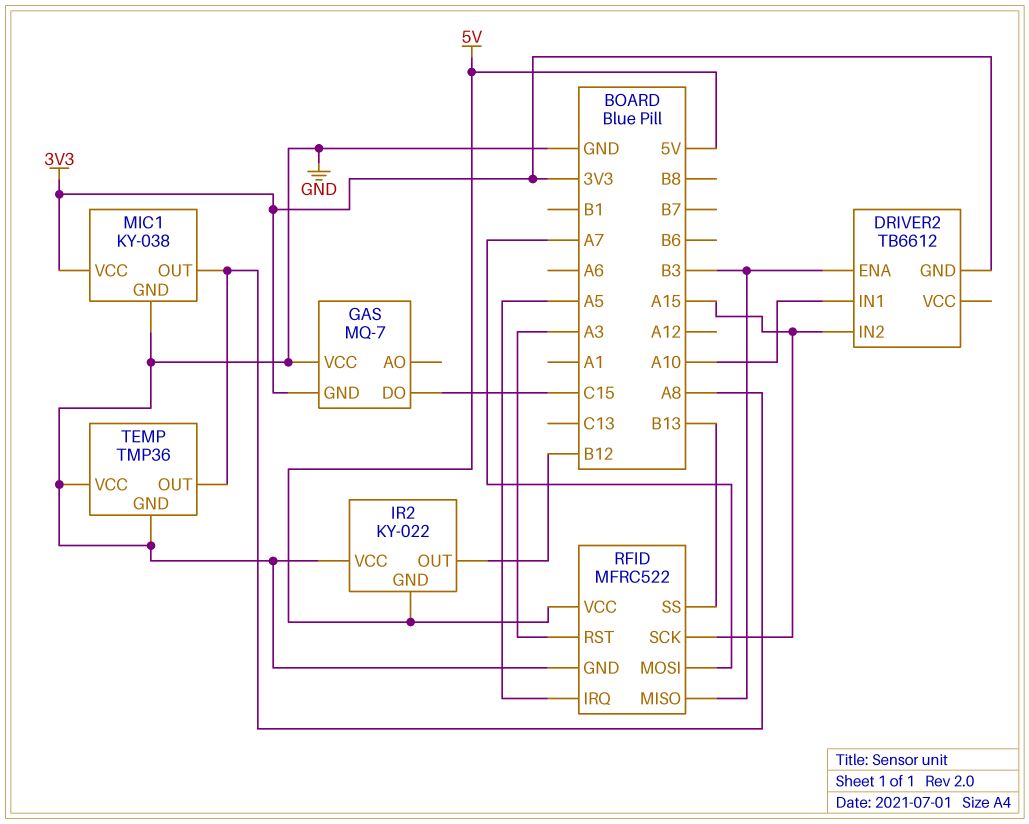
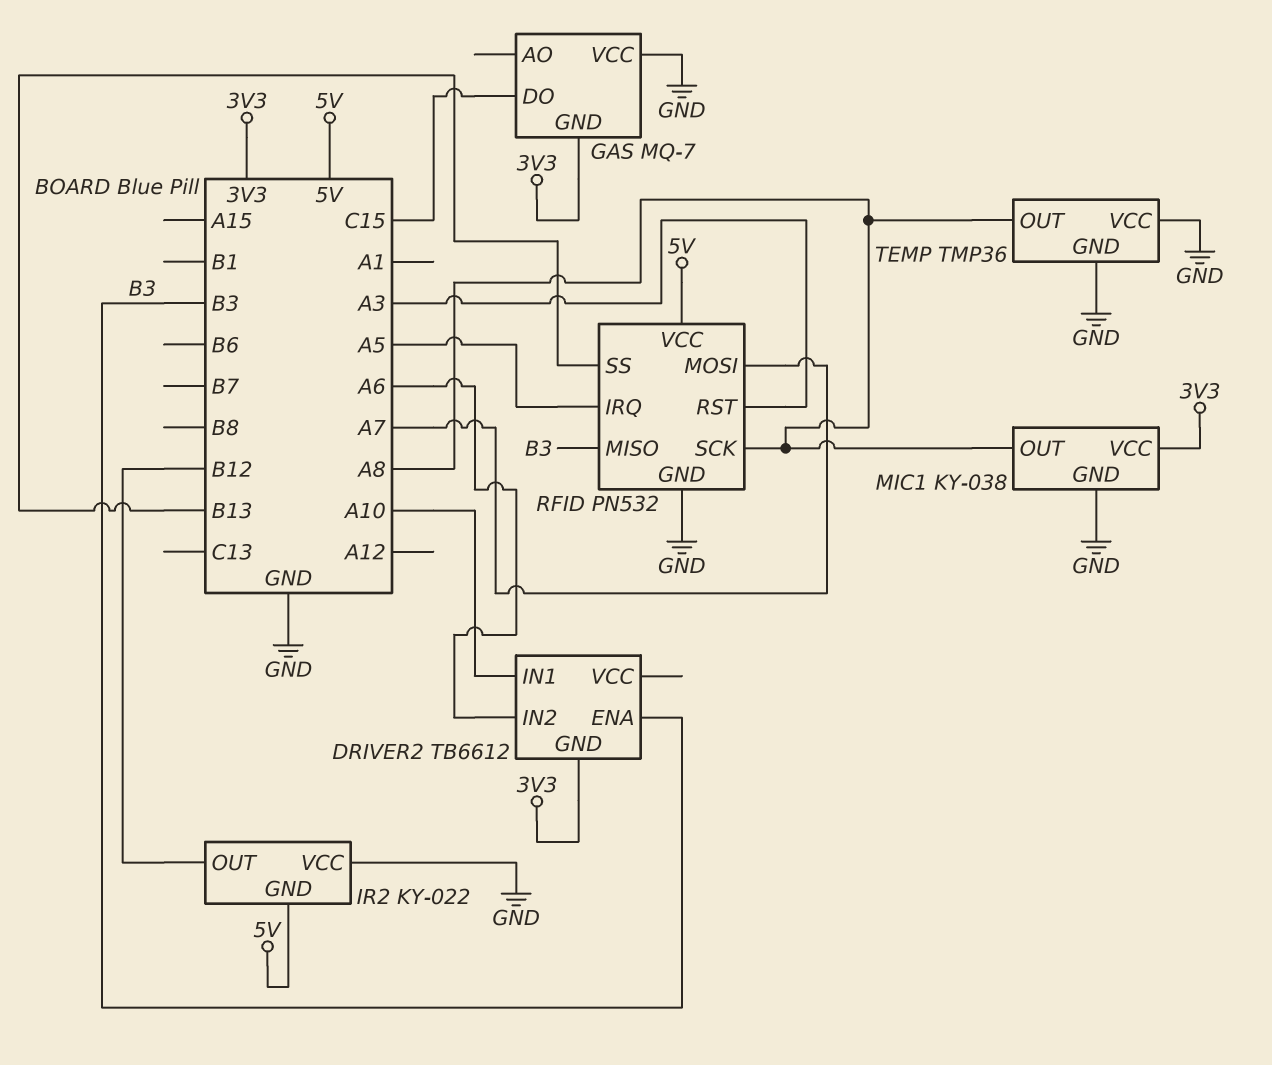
DRIVER2 pin IN2: A15 -> A6
RFID: MFRC522 -> PN532
RFID pin SCK: A15 -> A8

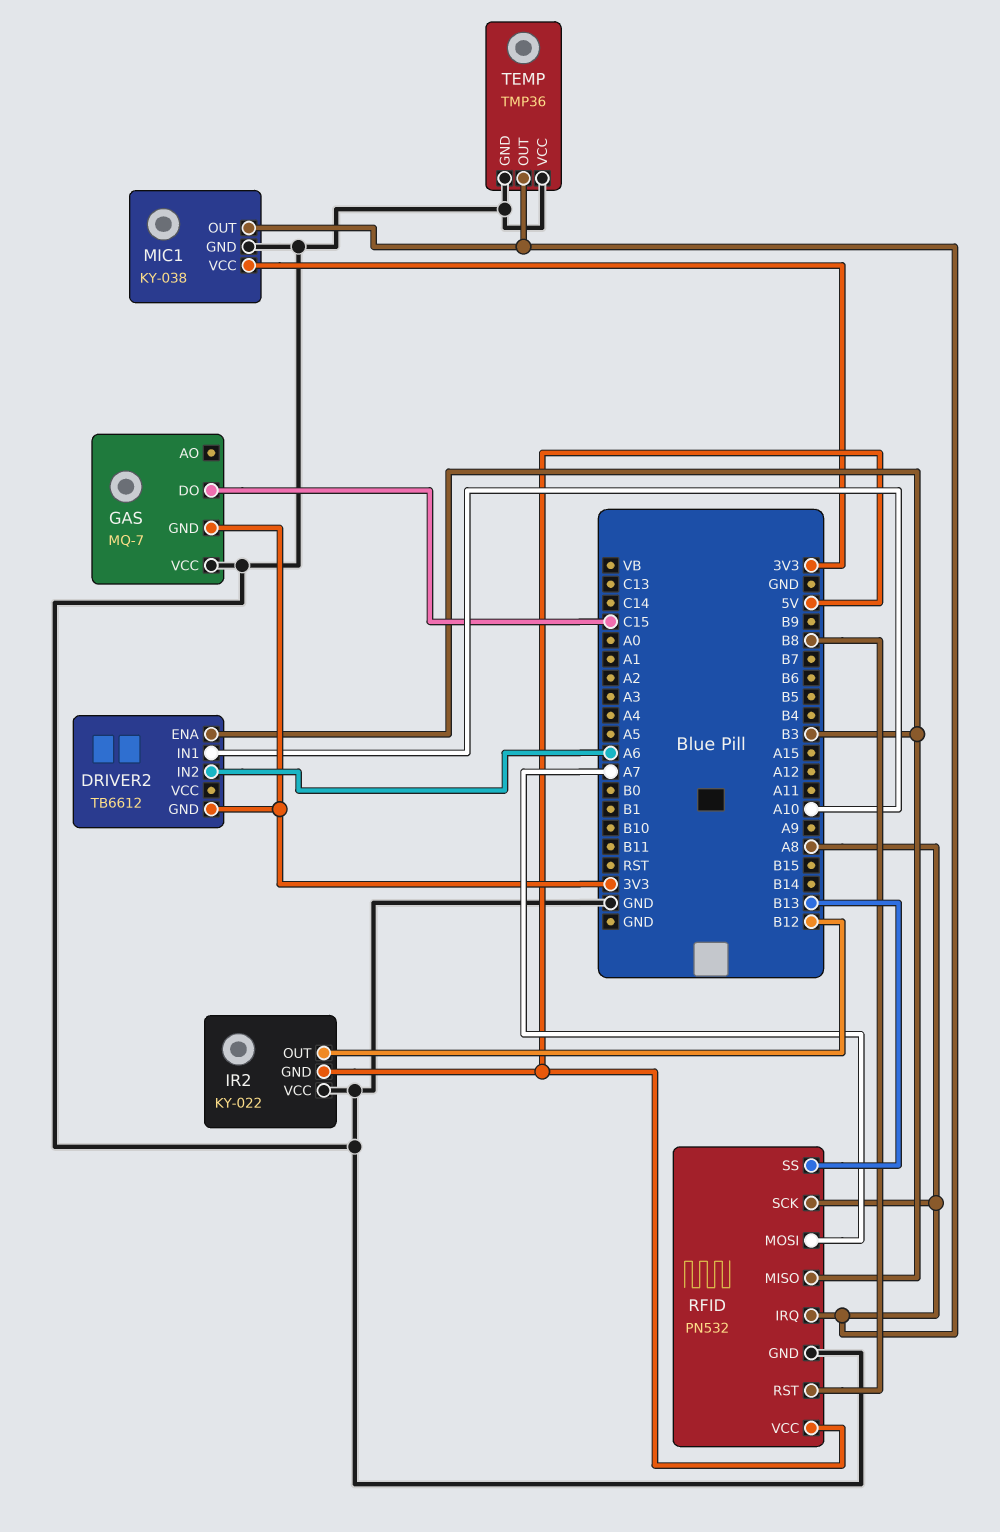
RFID pin IRQ: A5 -> A8
RFID pin RST: A3 -> B8

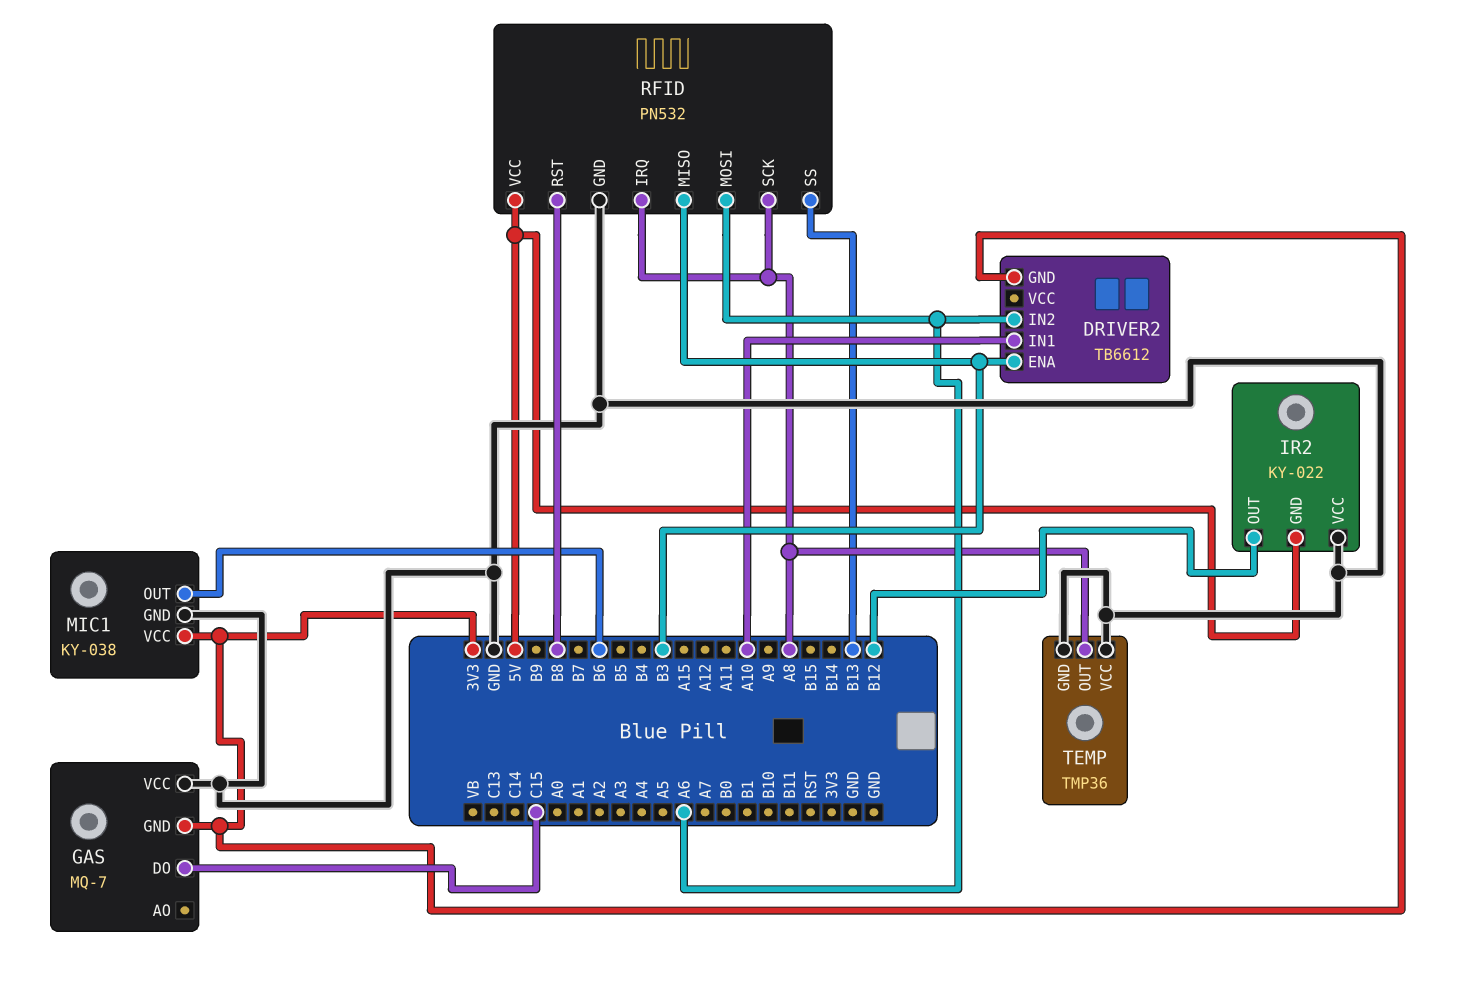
MIC1 pin OUT: A8 -> B6
RFID pin MOSI: A7 -> A6

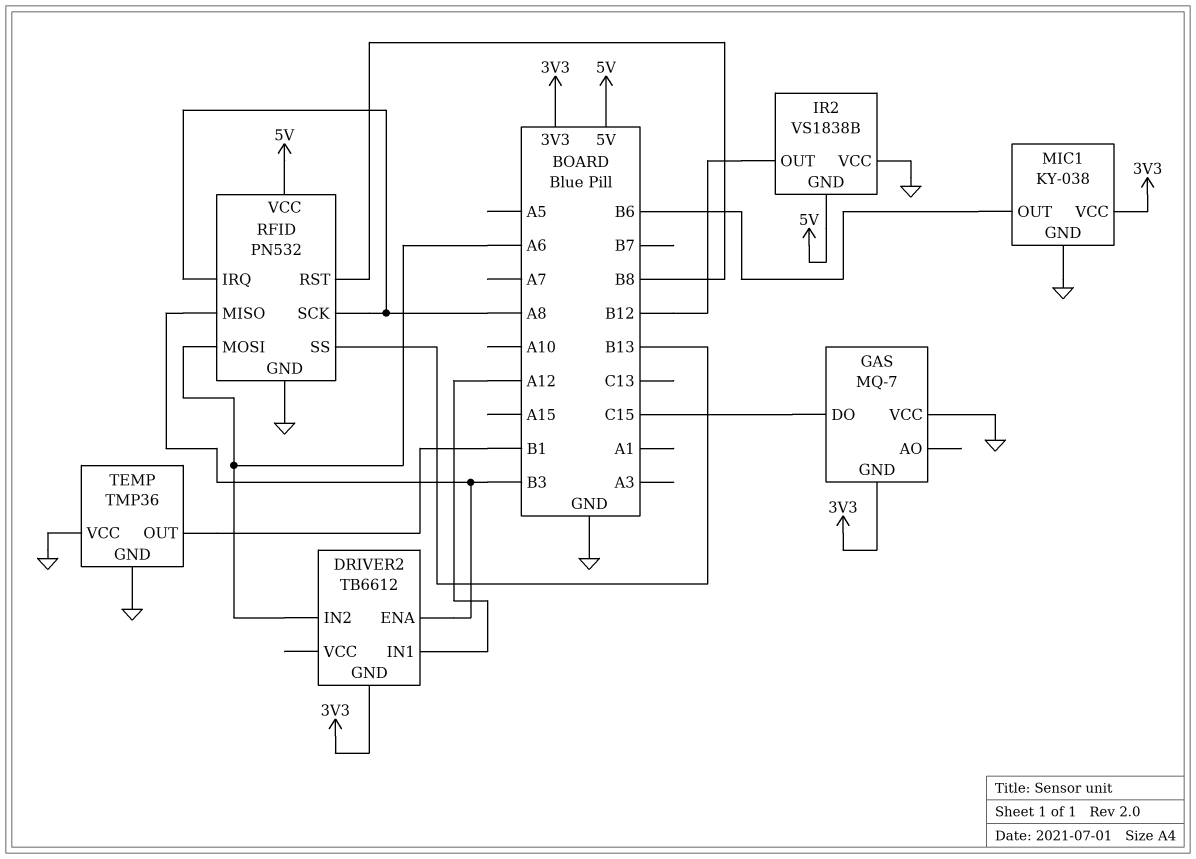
DRIVER2 pin IN1: A10 -> A12
IR2: KY-022 -> VS1838B
TEMP pin OUT: A8 -> B1

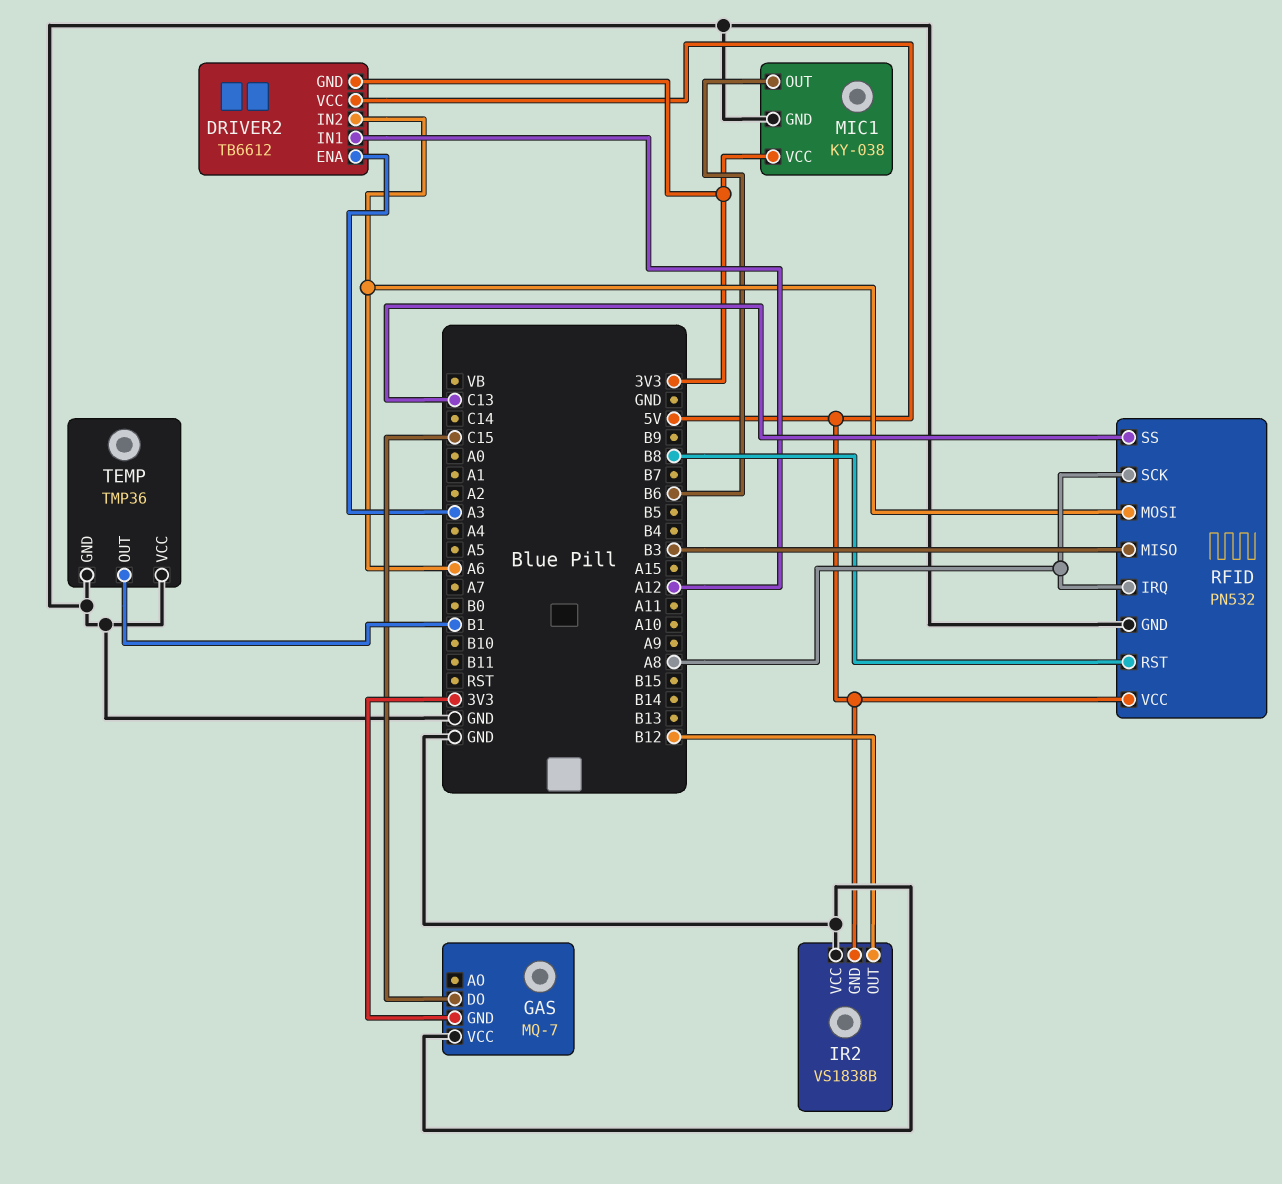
DRIVER2 pin ENA: B3 -> A3
DRIVER2 pin VCC: none -> 5V
RFID pin SS: B13 -> C13

